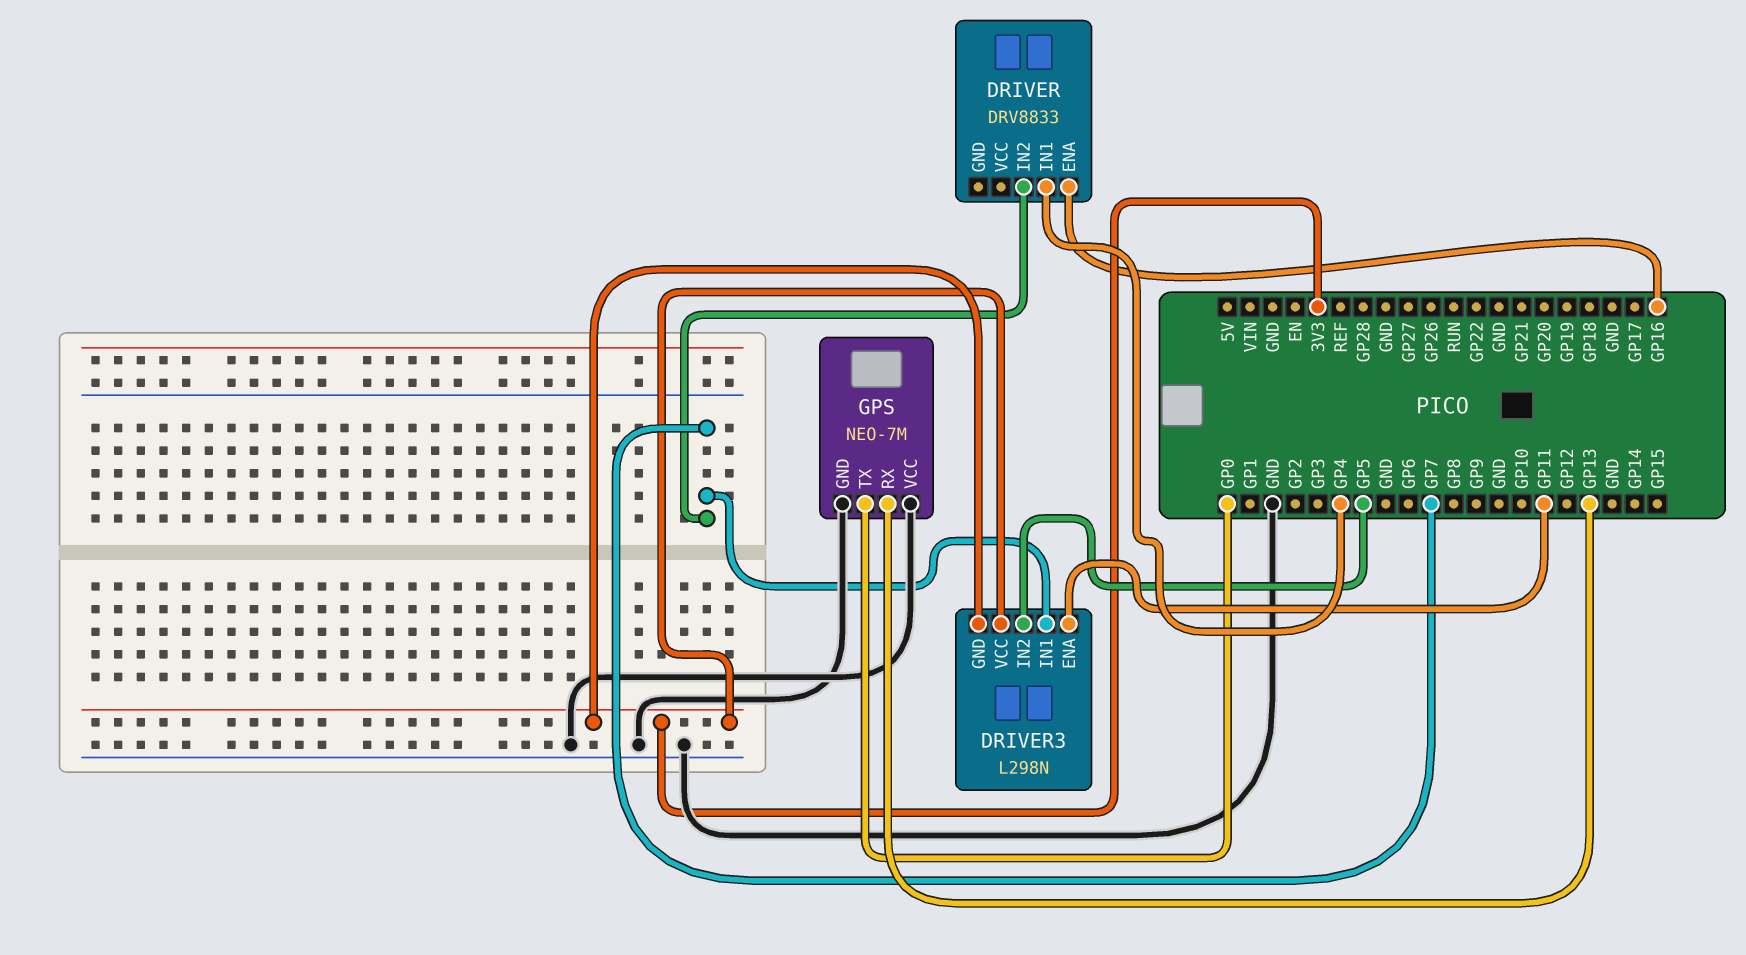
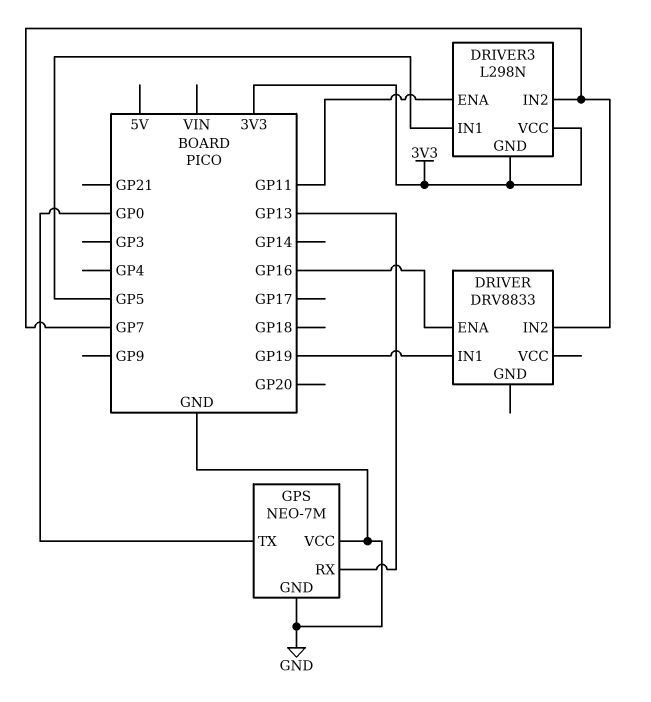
DRIVER pin IN1: GP4 -> GP19
DRIVER3 pin IN1: GP7 -> GP5
DRIVER3 pin IN2: GP5 -> GP7

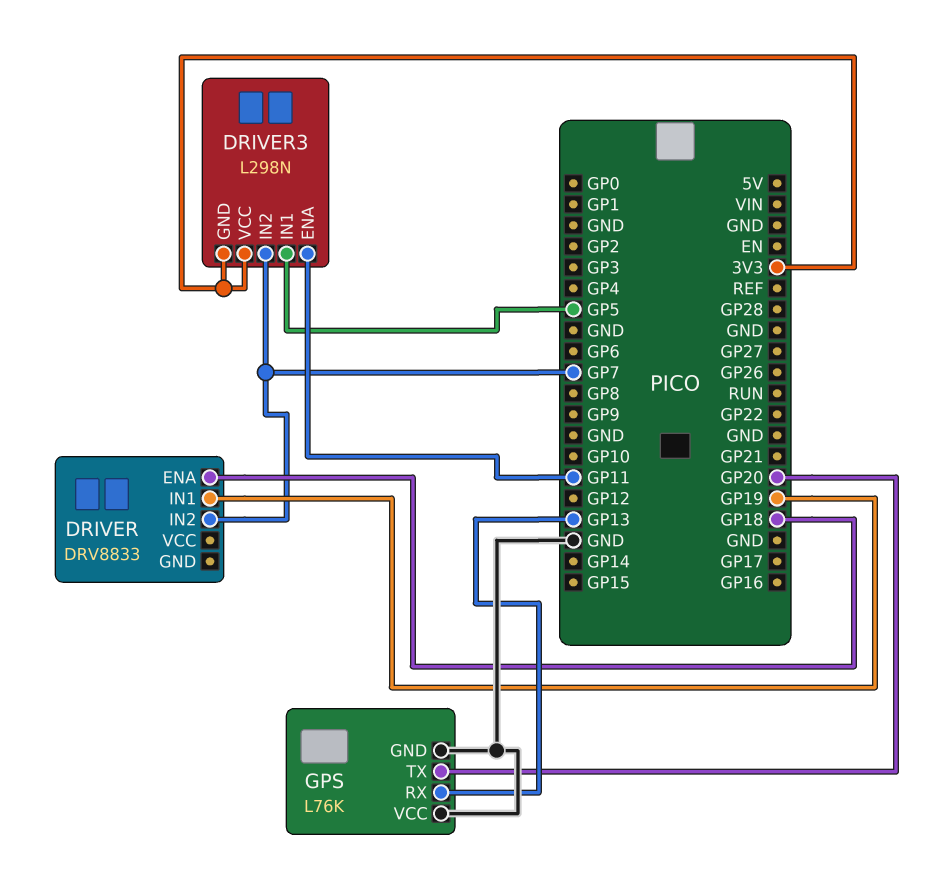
DRIVER pin ENA: GP16 -> GP18
GPS: NEO-7M -> L76K
GPS pin TX: GP0 -> GP20

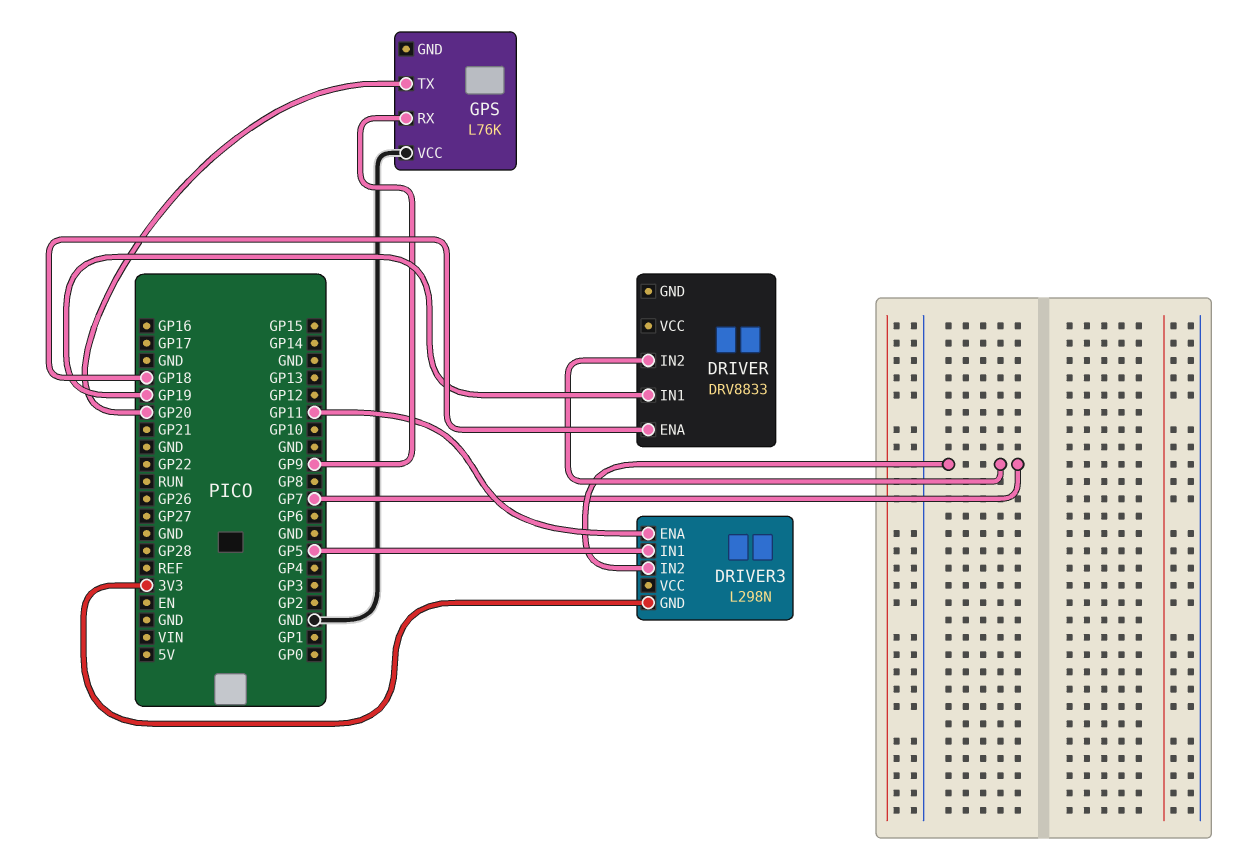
DRIVER3 pin VCC: 3V3 -> none
GPS pin GND: GND -> none
GPS pin RX: GP13 -> GP9

